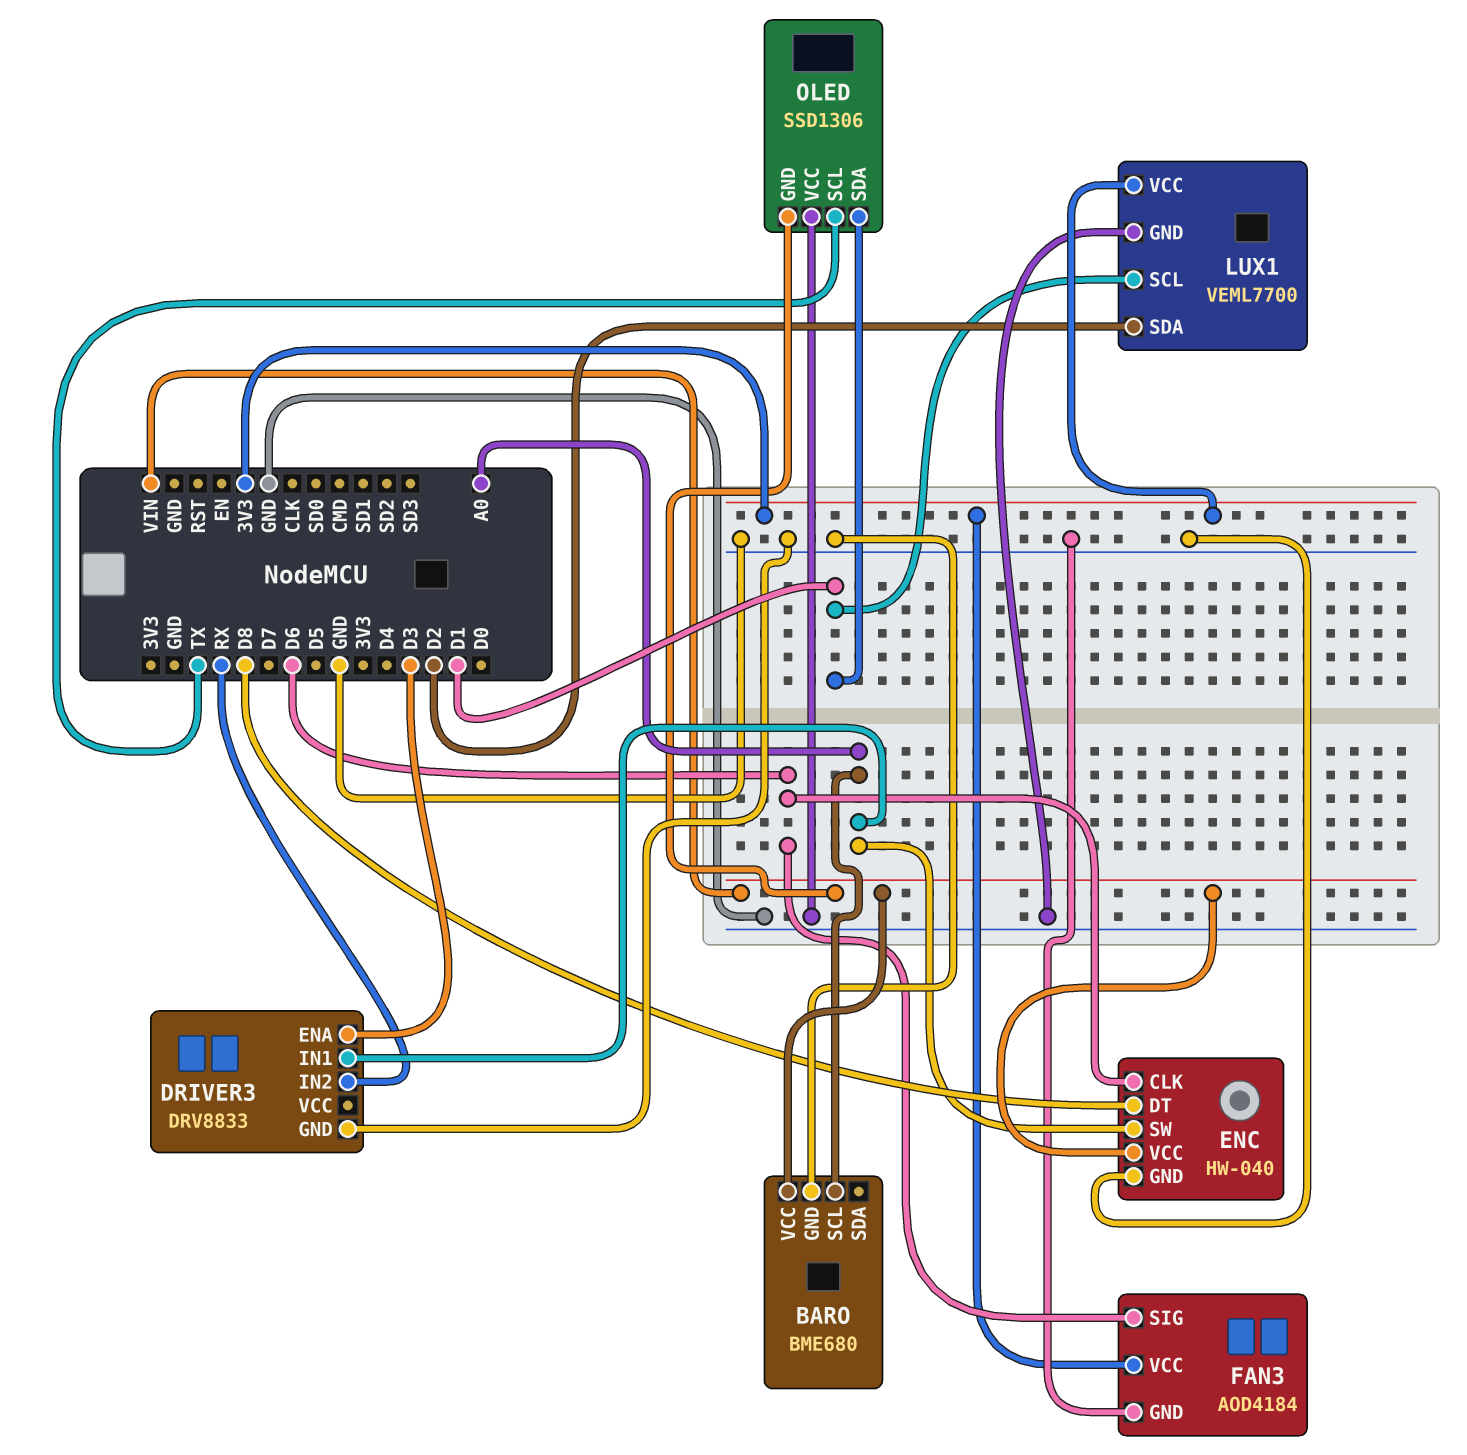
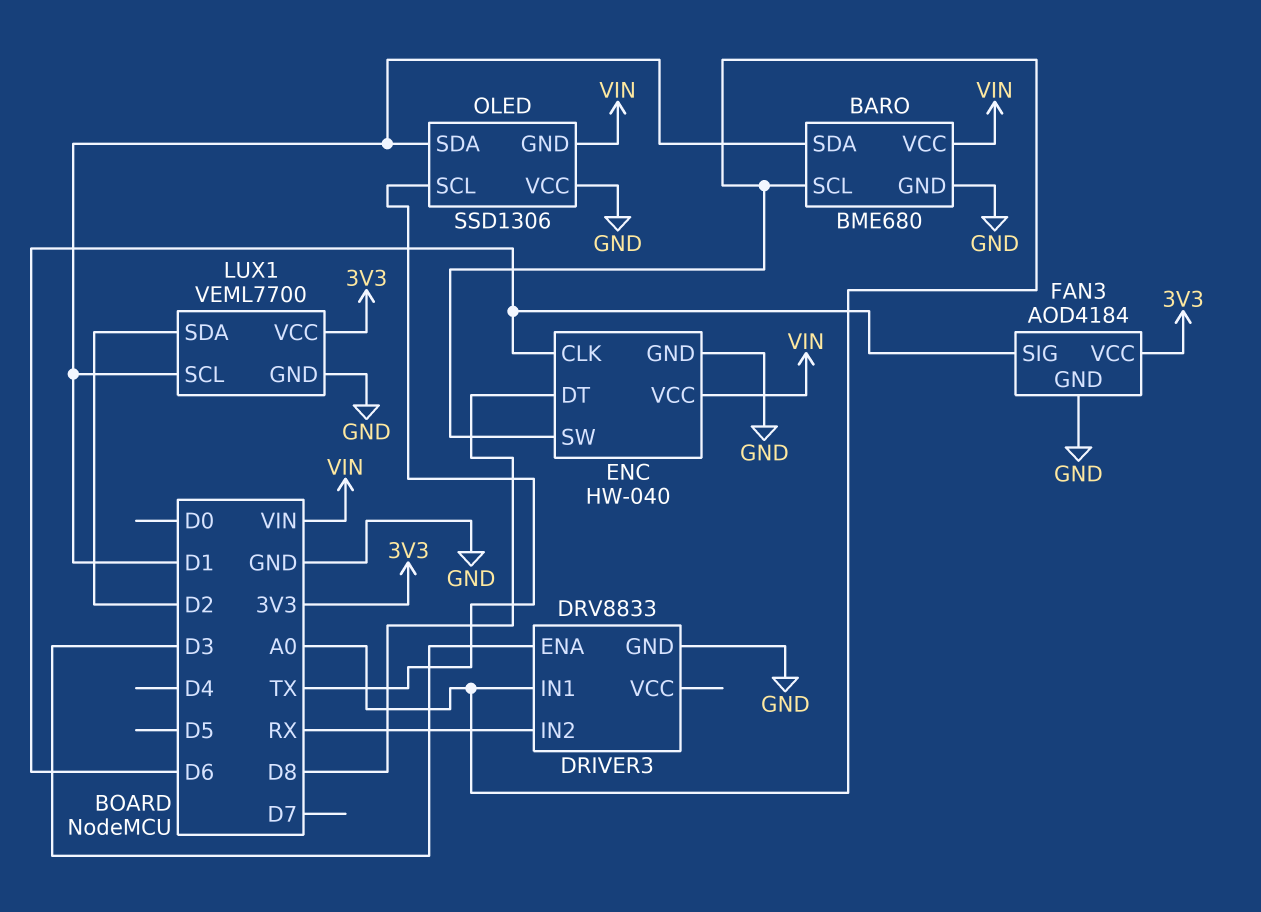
BARO pin SDA: none -> D1

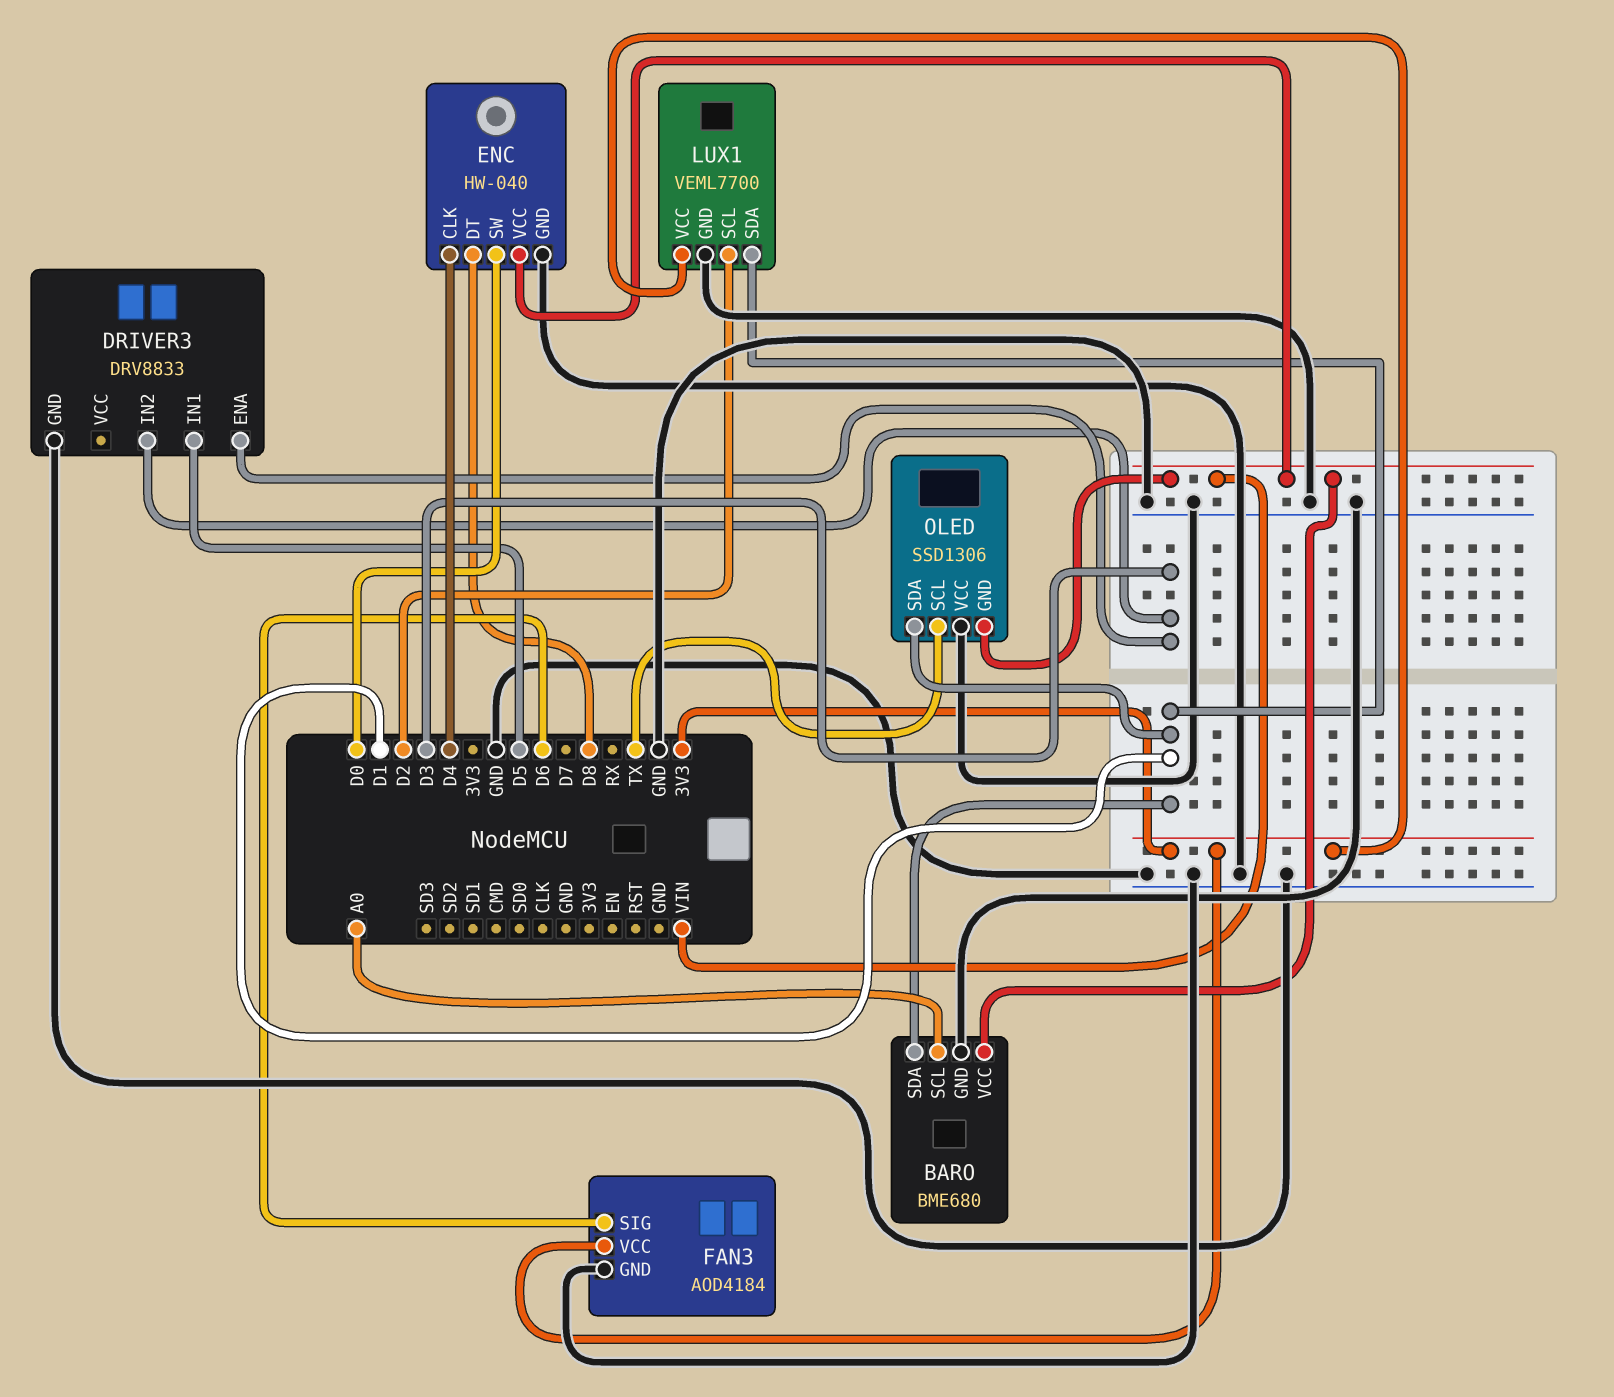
DRIVER3 pin IN1: A0 -> D5
DRIVER3 pin IN2: RX -> D3
ENC pin CLK: D6 -> D4
ENC pin SW: A0 -> D0
LUX1 pin SCL: D1 -> D2
LUX1 pin SDA: D2 -> D1

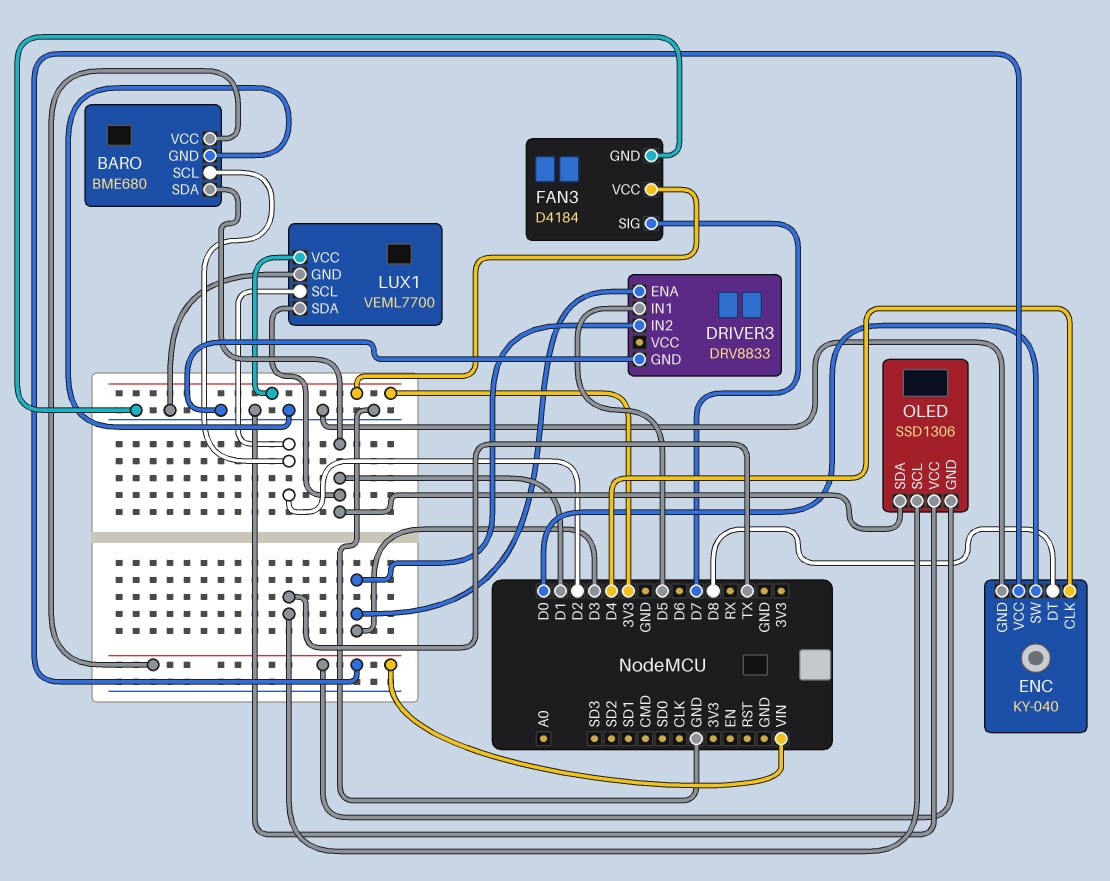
BARO pin SCL: A0 -> D2
ENC: HW-040 -> KY-040
FAN3: AOD4184 -> D4184
FAN3 pin SIG: D6 -> D7

